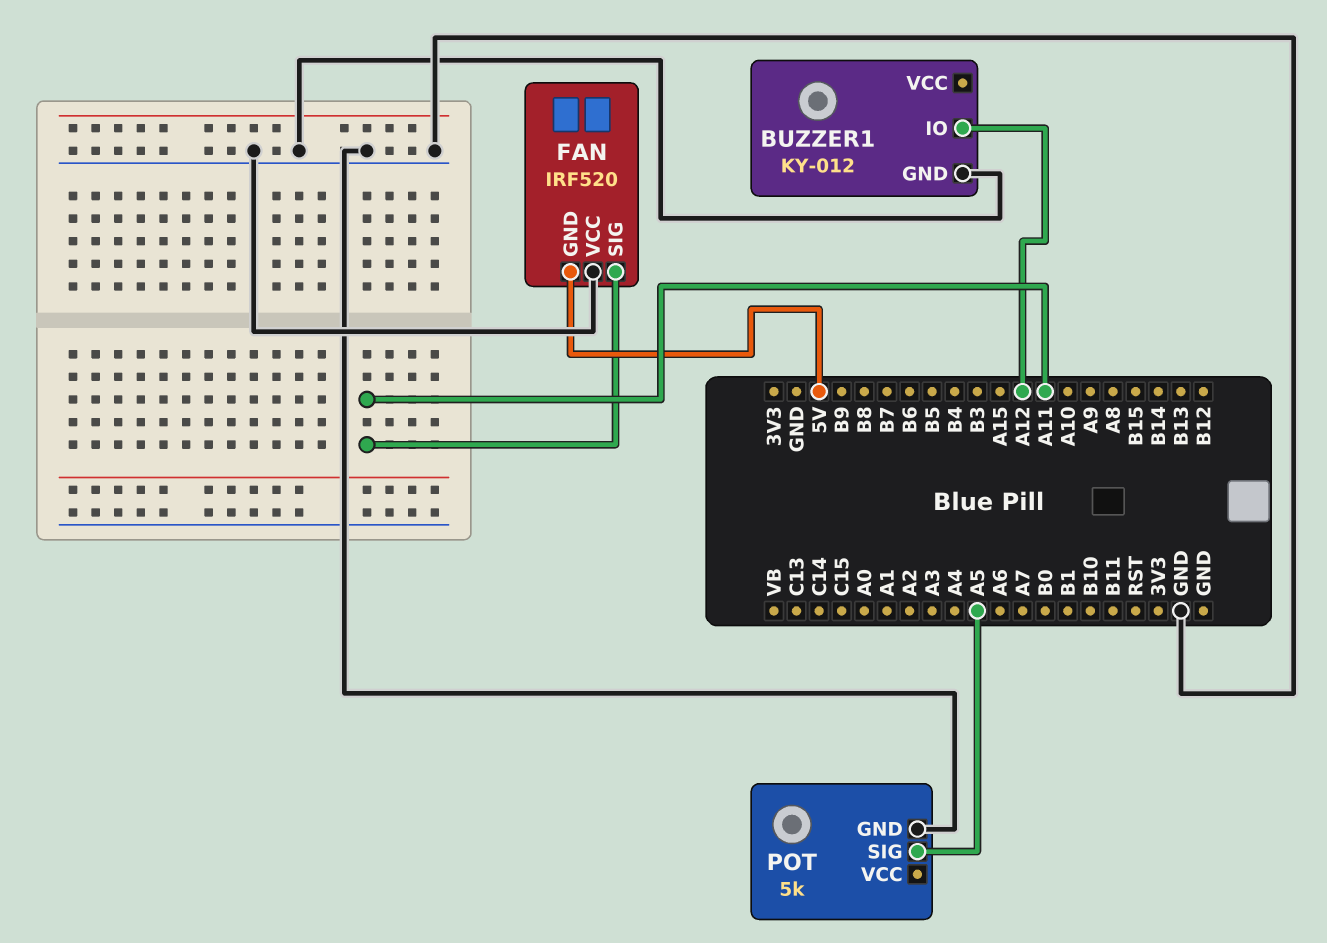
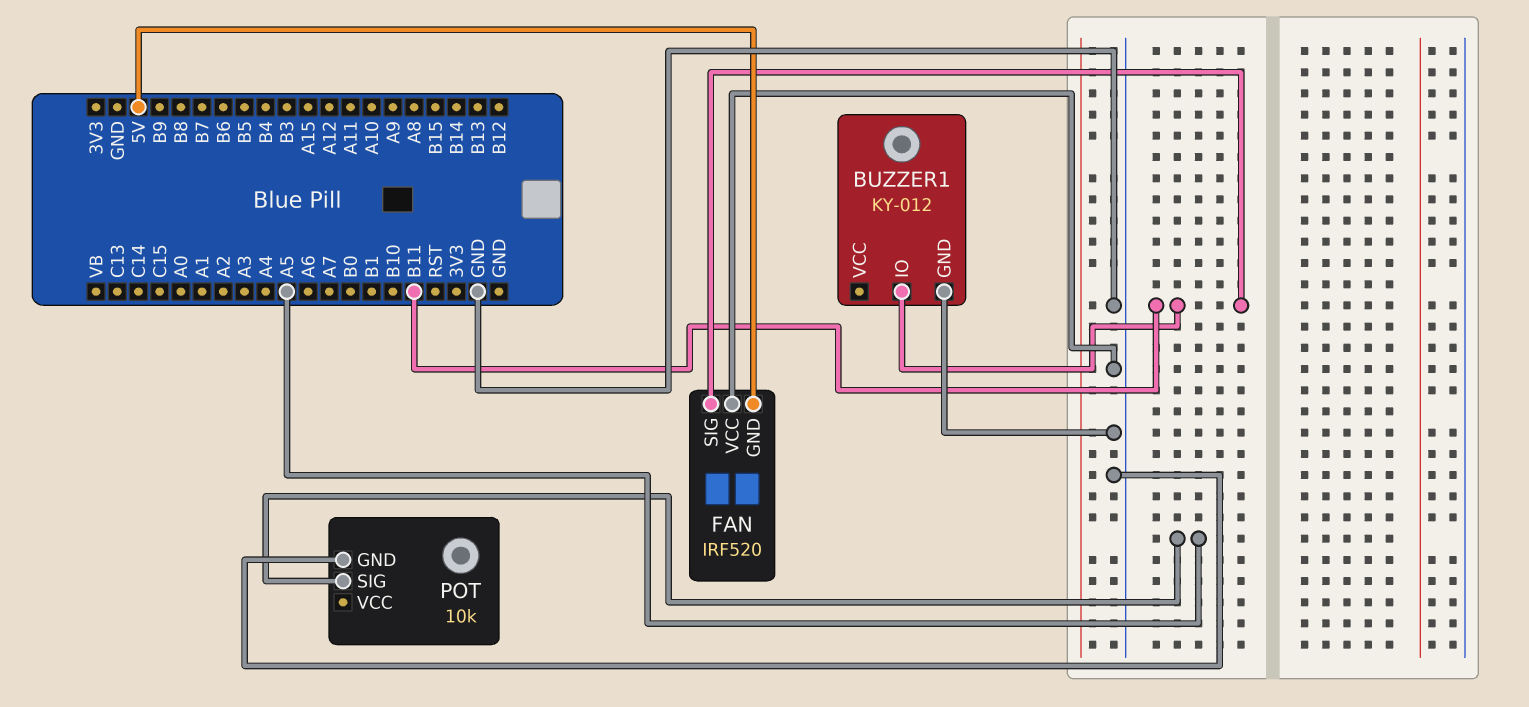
BUZZER1 pin IO: A12 -> B11
FAN pin SIG: A11 -> B11
POT: 5k -> 10k

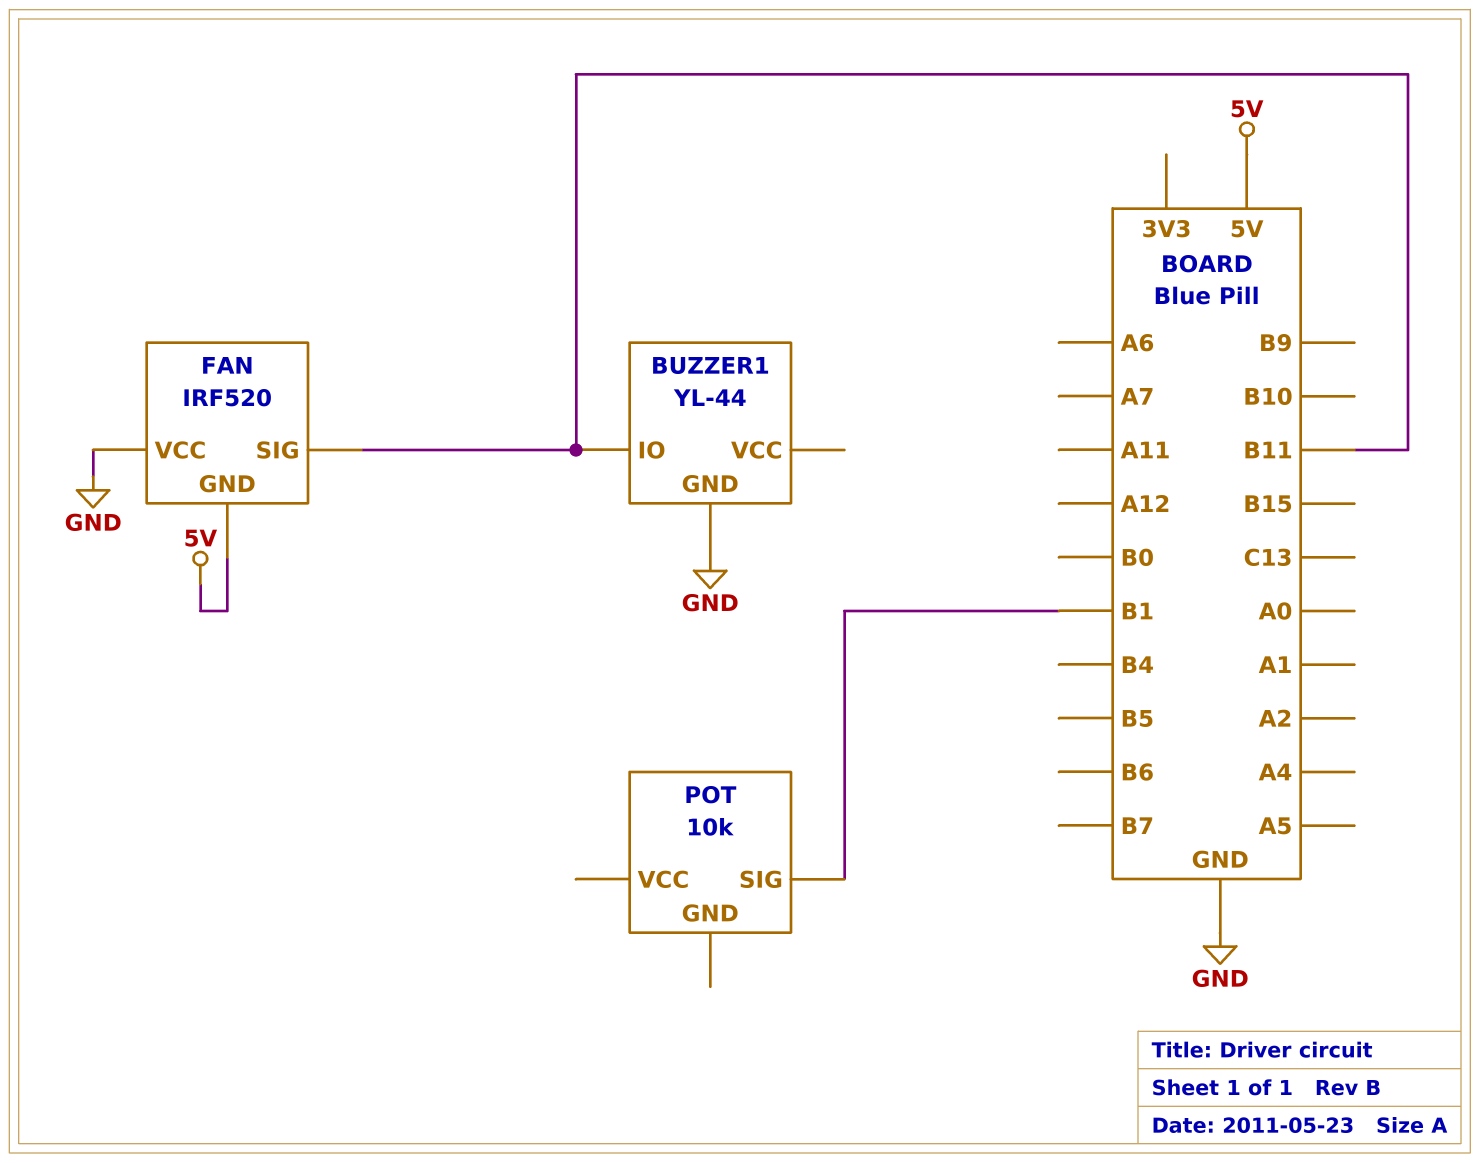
BUZZER1: KY-012 -> YL-44
POT pin GND: GND -> none
POT pin SIG: A5 -> B1

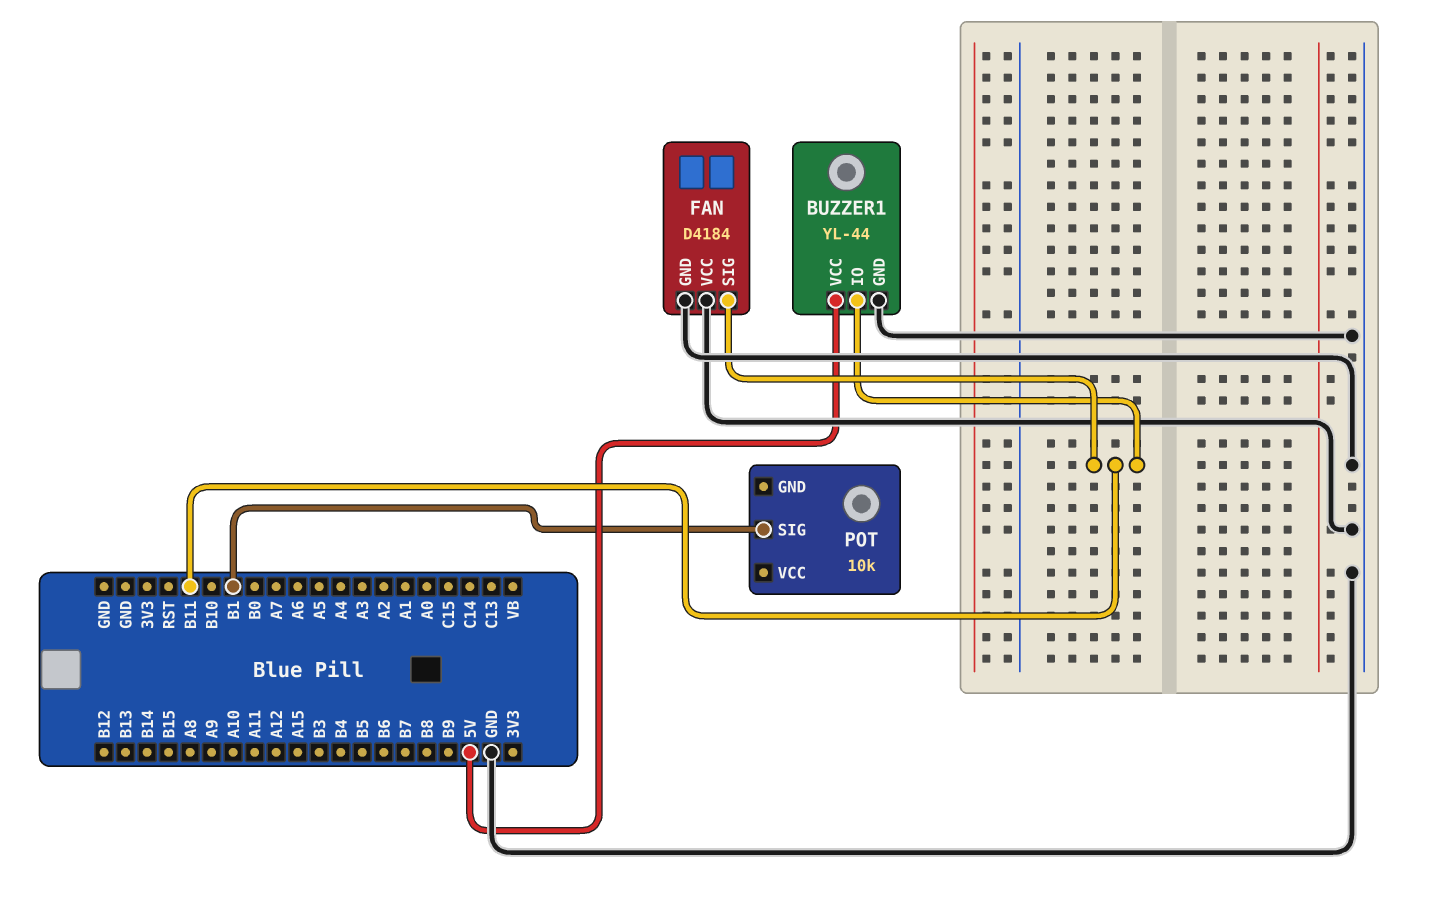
BUZZER1 pin VCC: none -> 5V
FAN: IRF520 -> D4184
FAN pin GND: 5V -> GND

